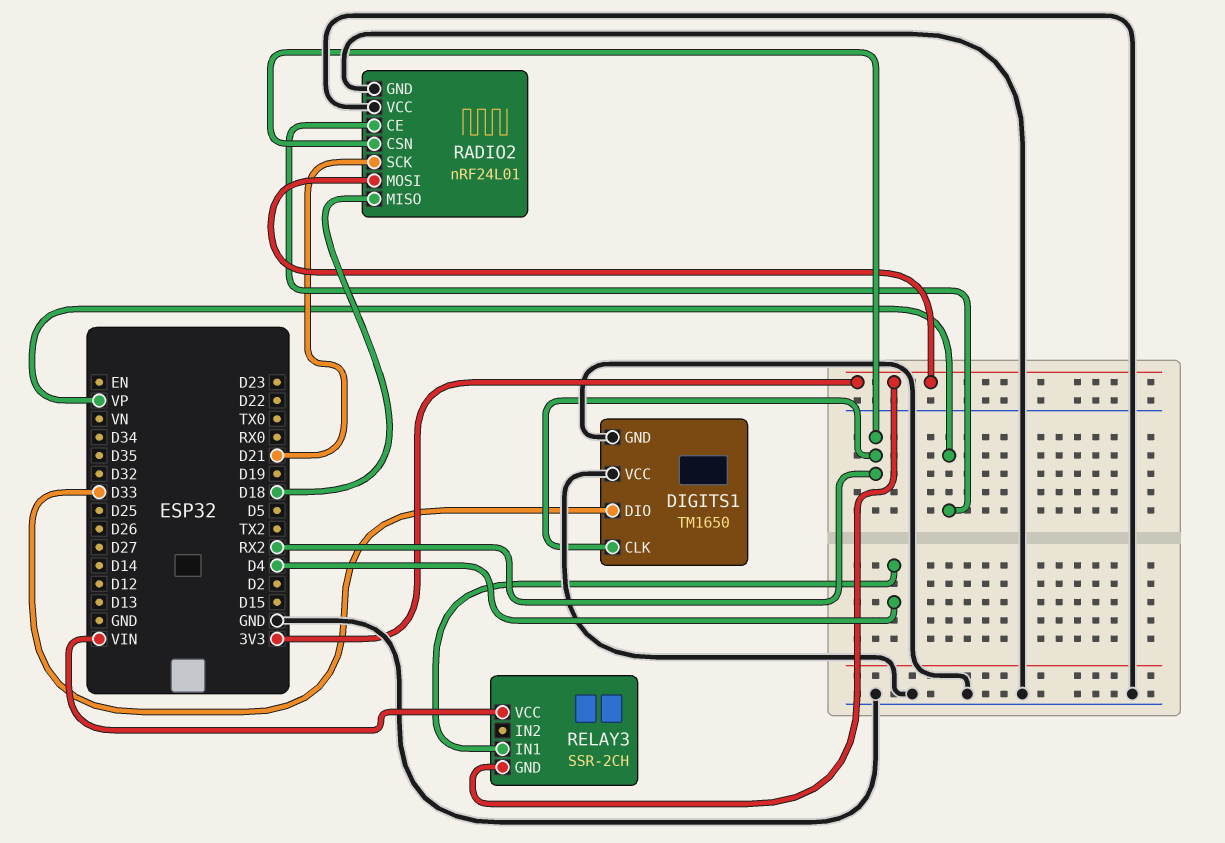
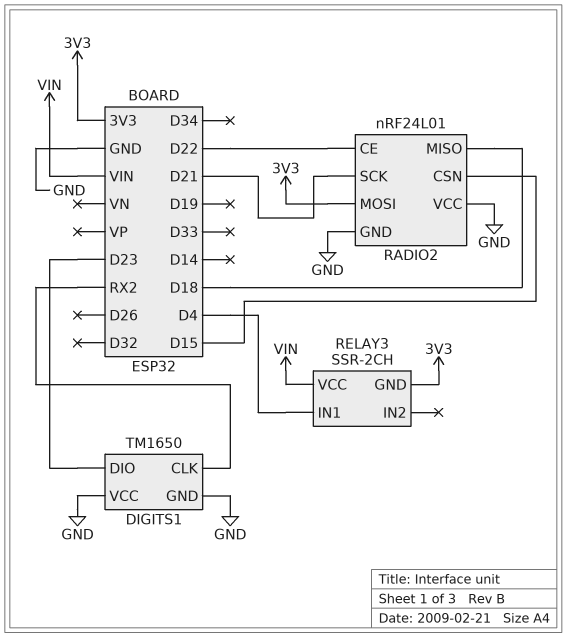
DIGITS1 pin DIO: D33 -> D23
RADIO2 pin CE: VP -> D22
RADIO2 pin CSN: RX2 -> D15

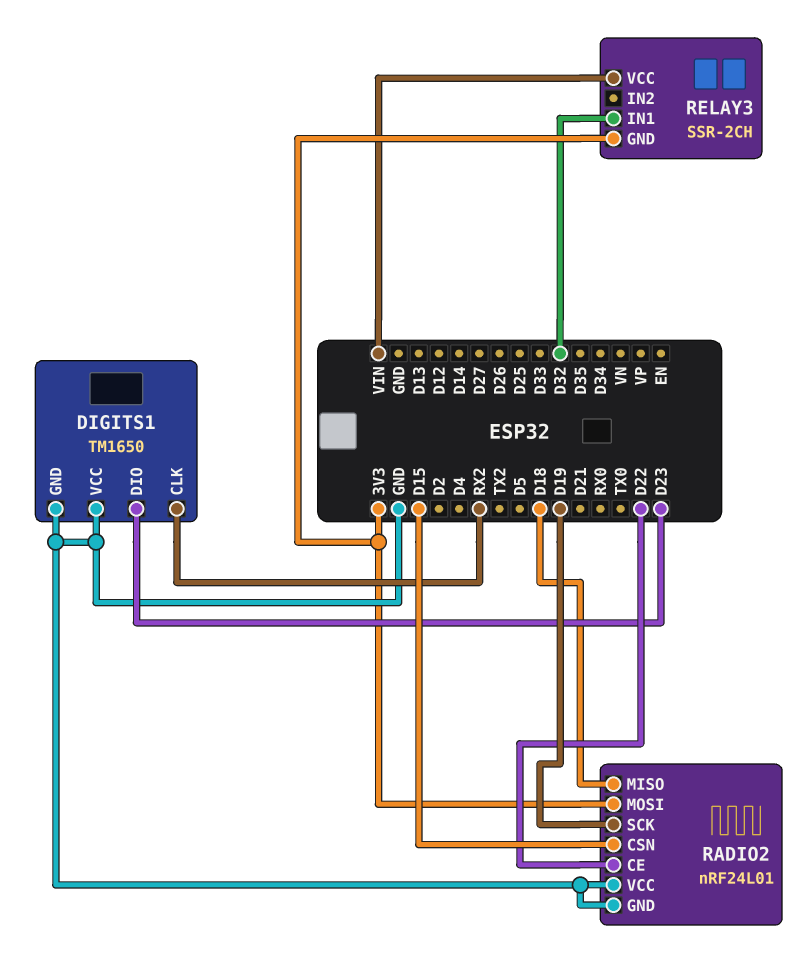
RADIO2 pin SCK: D21 -> D19
RELAY3 pin IN1: D4 -> D32

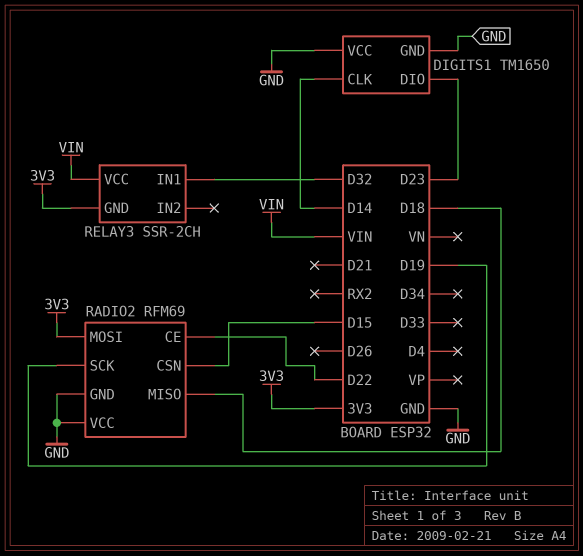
DIGITS1 pin CLK: RX2 -> D14
RADIO2: nRF24L01 -> RFM69

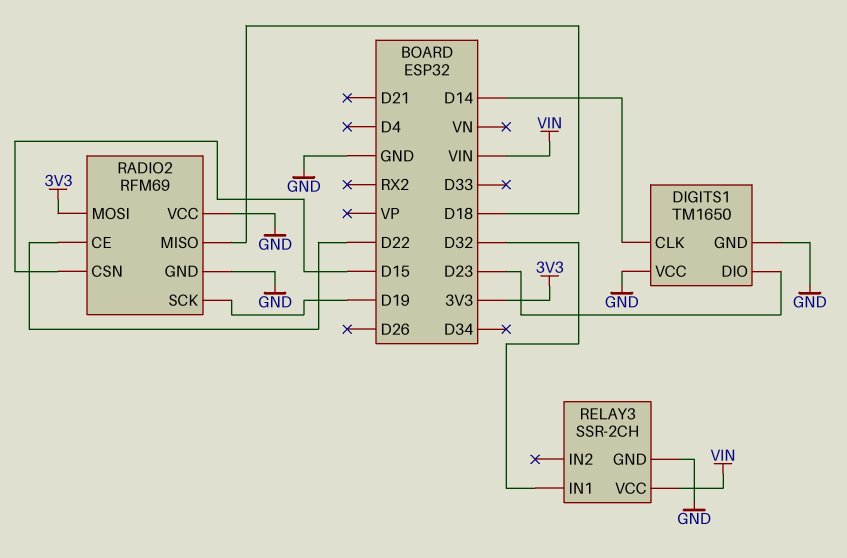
RELAY3 pin GND: 3V3 -> GND

